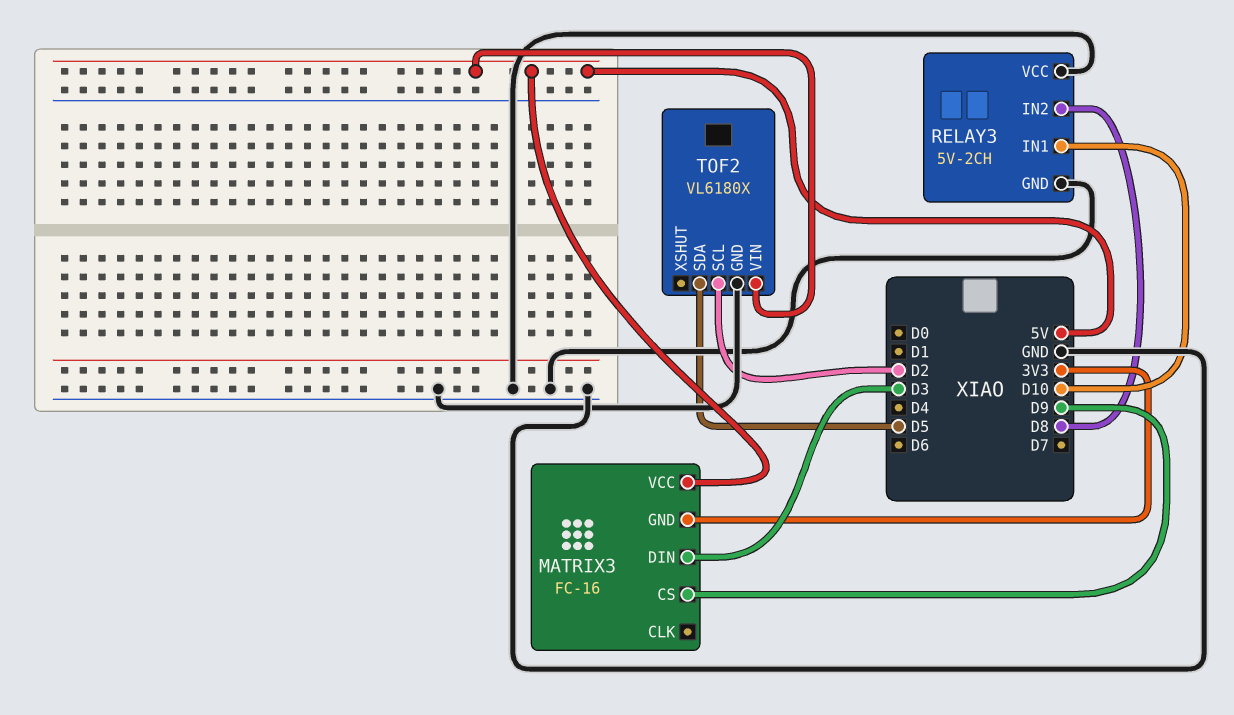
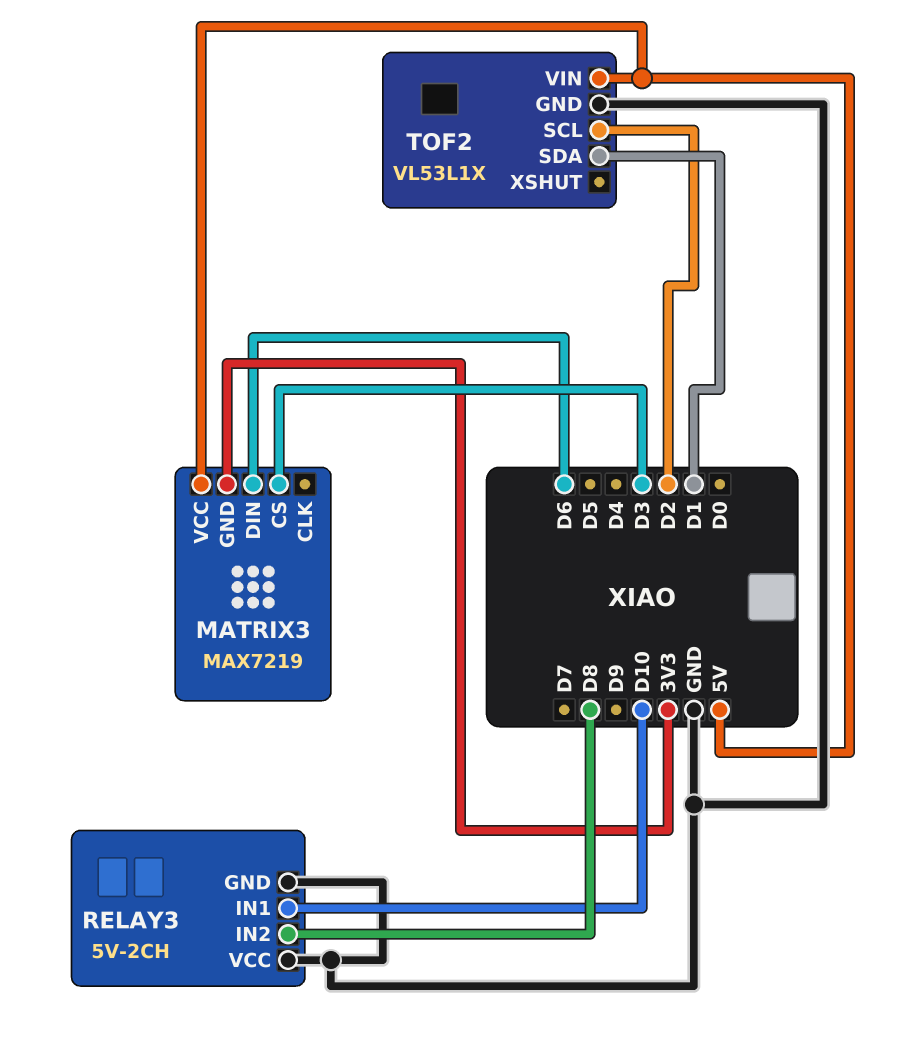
MATRIX3: FC-16 -> MAX7219
MATRIX3 pin CS: D9 -> D3
MATRIX3 pin DIN: D3 -> D6
TOF2: VL6180X -> VL53L1X
TOF2 pin SDA: D5 -> D1

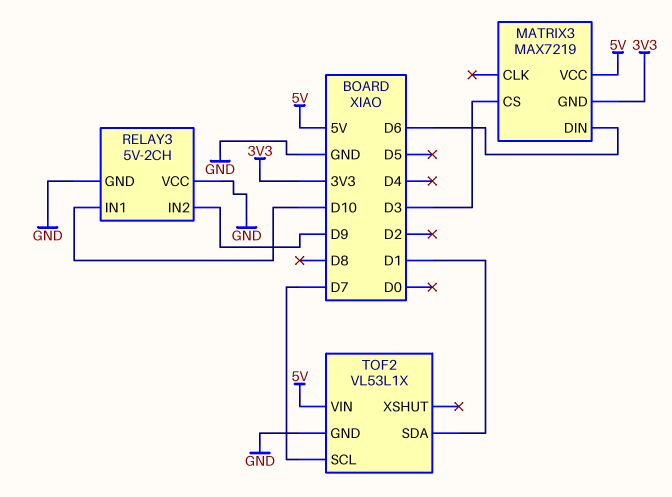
RELAY3 pin IN2: D8 -> D9
TOF2 pin SCL: D2 -> D7

